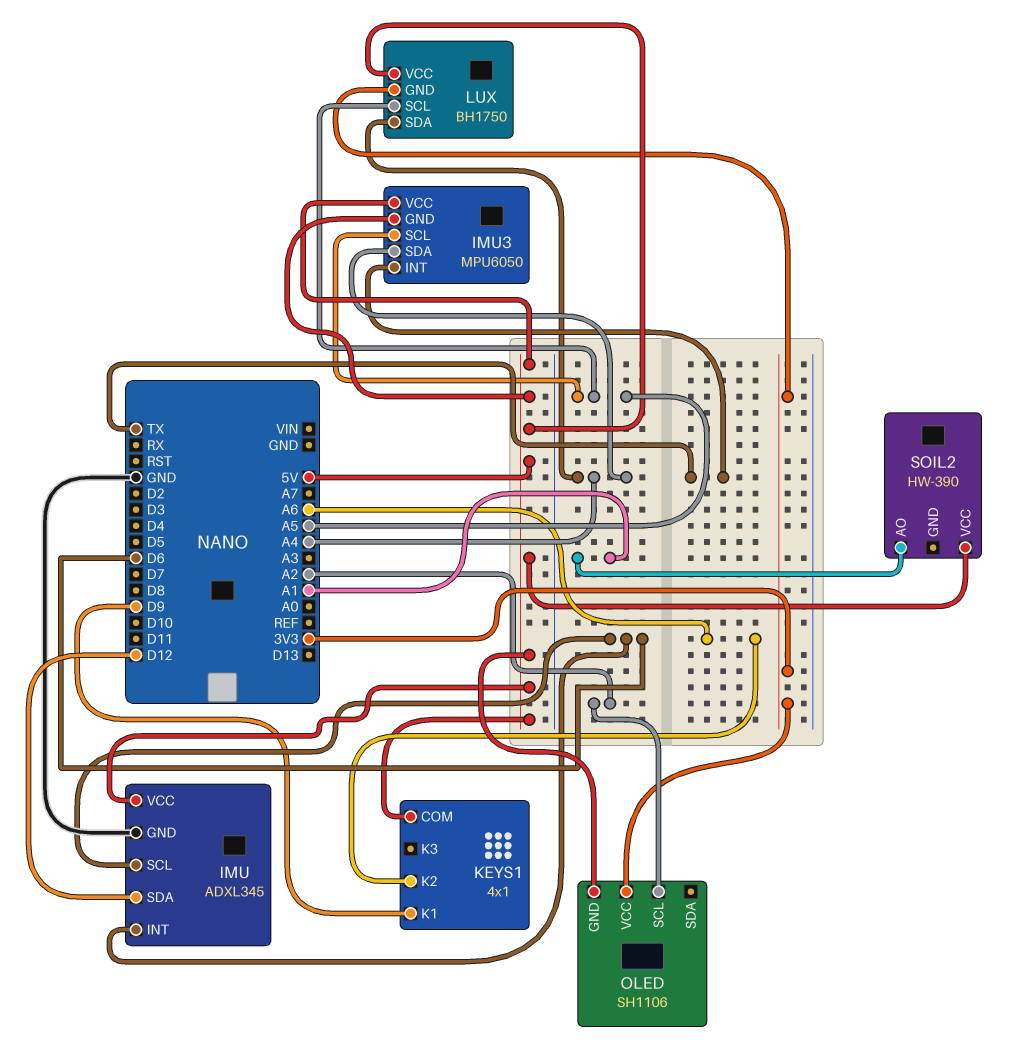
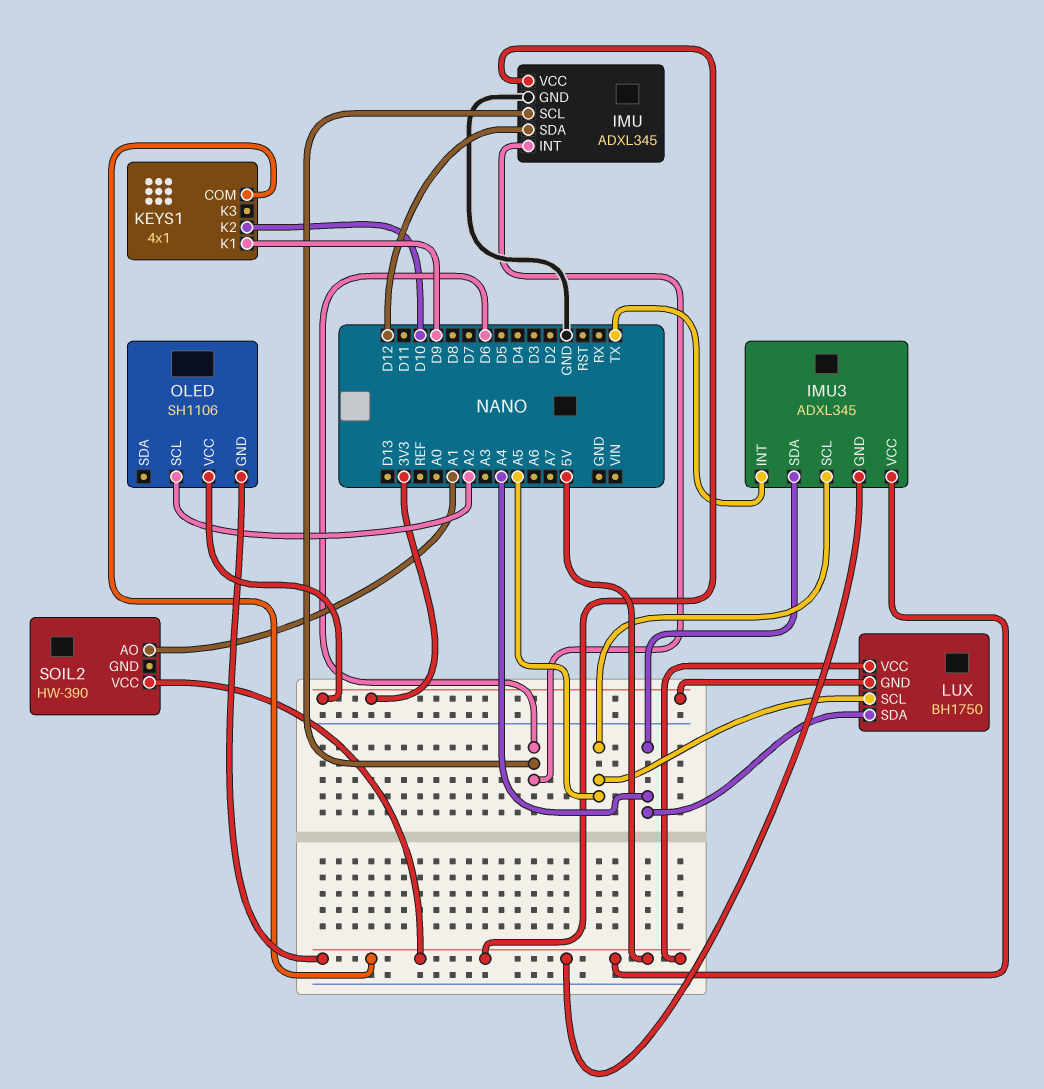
IMU3: MPU6050 -> ADXL345
KEYS1 pin K2: A6 -> D10

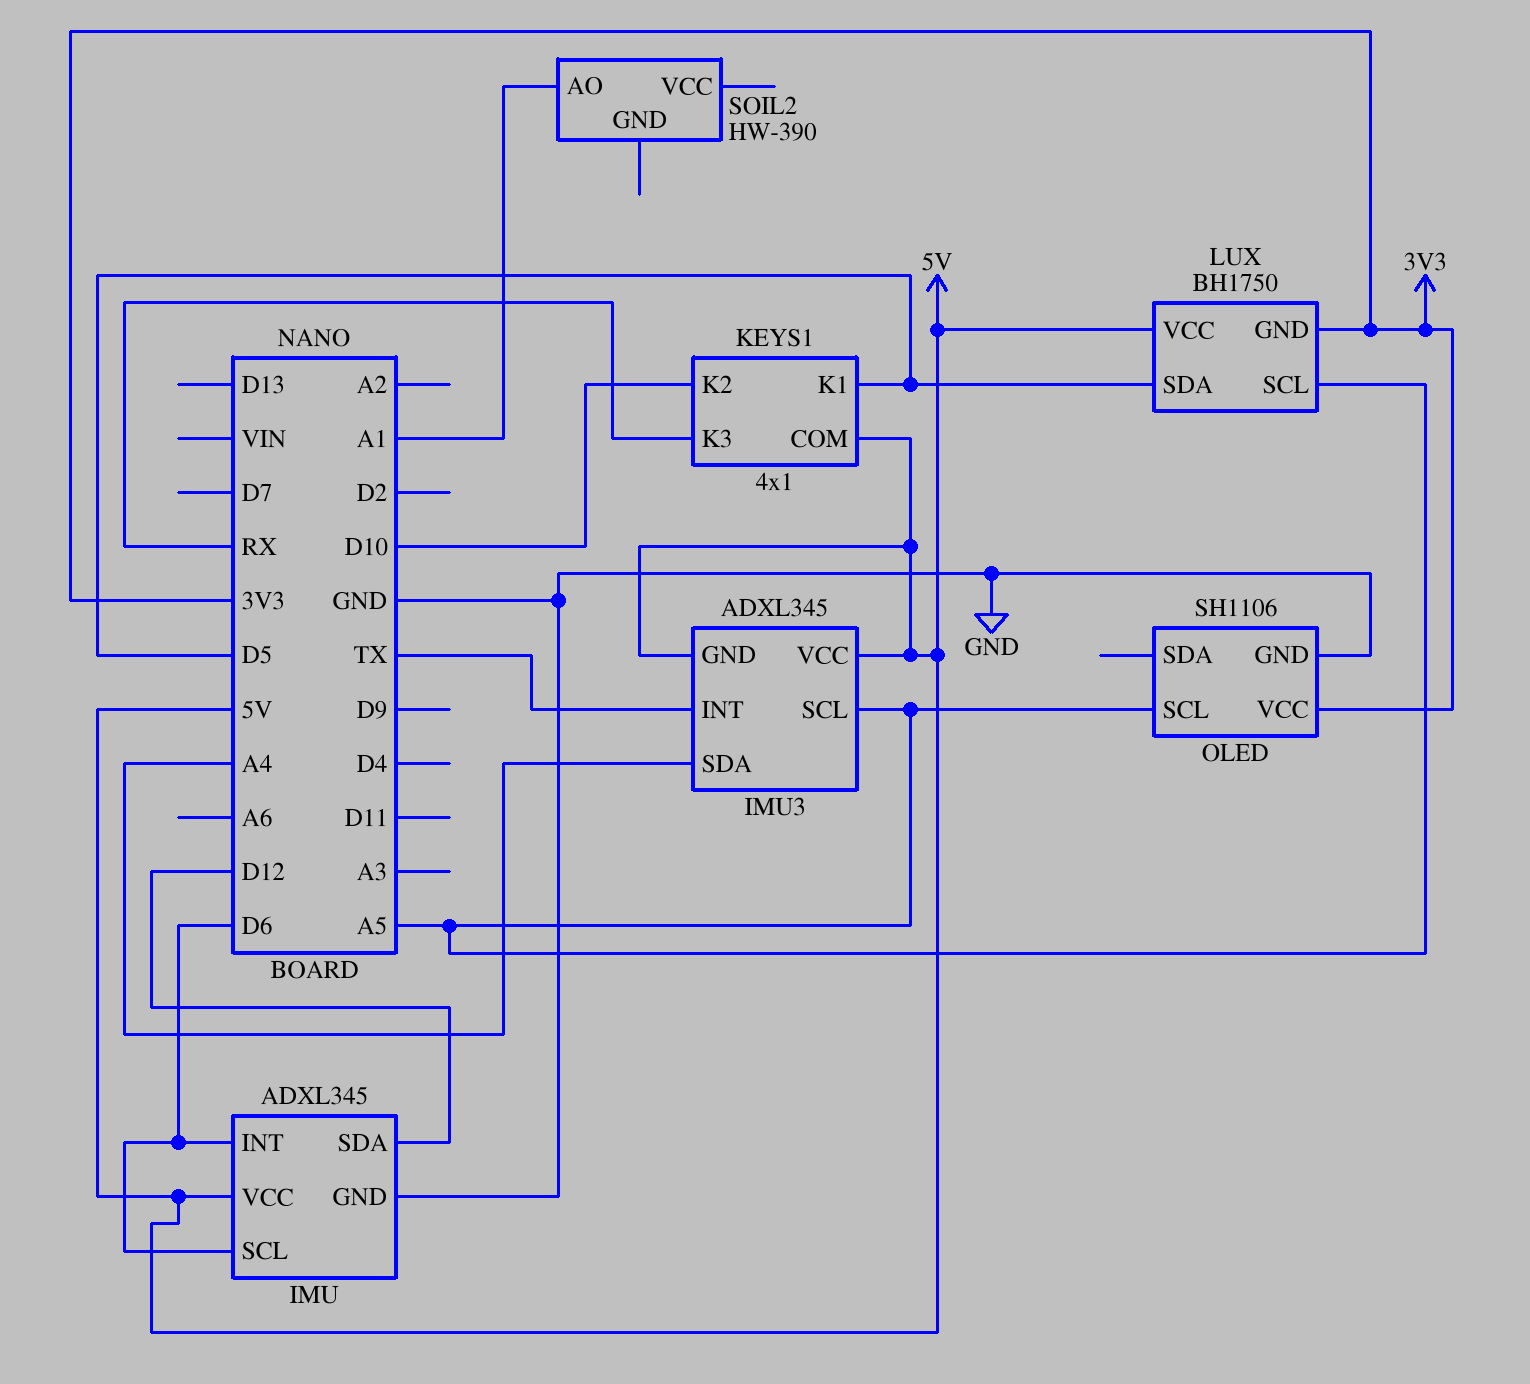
KEYS1 pin K1: D9 -> D5
KEYS1 pin K3: none -> RX
LUX pin SDA: A4 -> D5
OLED pin GND: 5V -> GND
OLED pin SCL: A2 -> A5
SOIL2 pin VCC: 5V -> none

